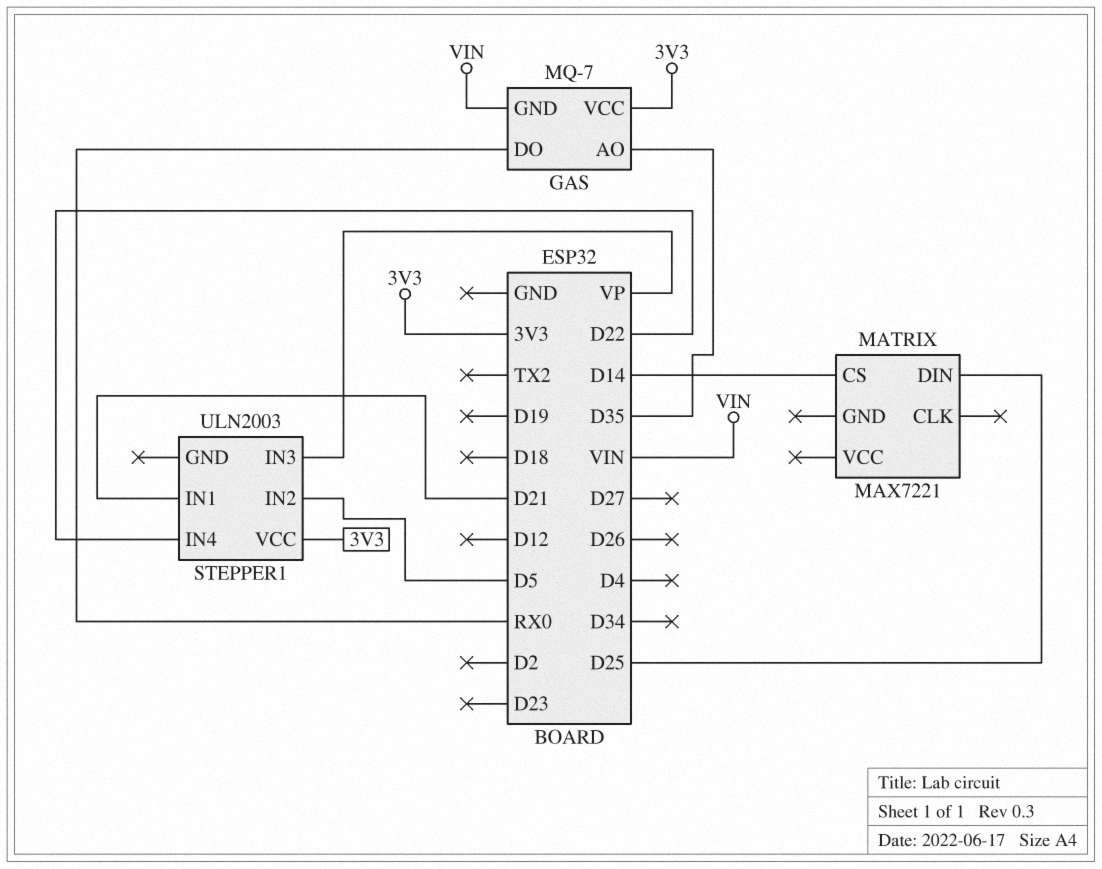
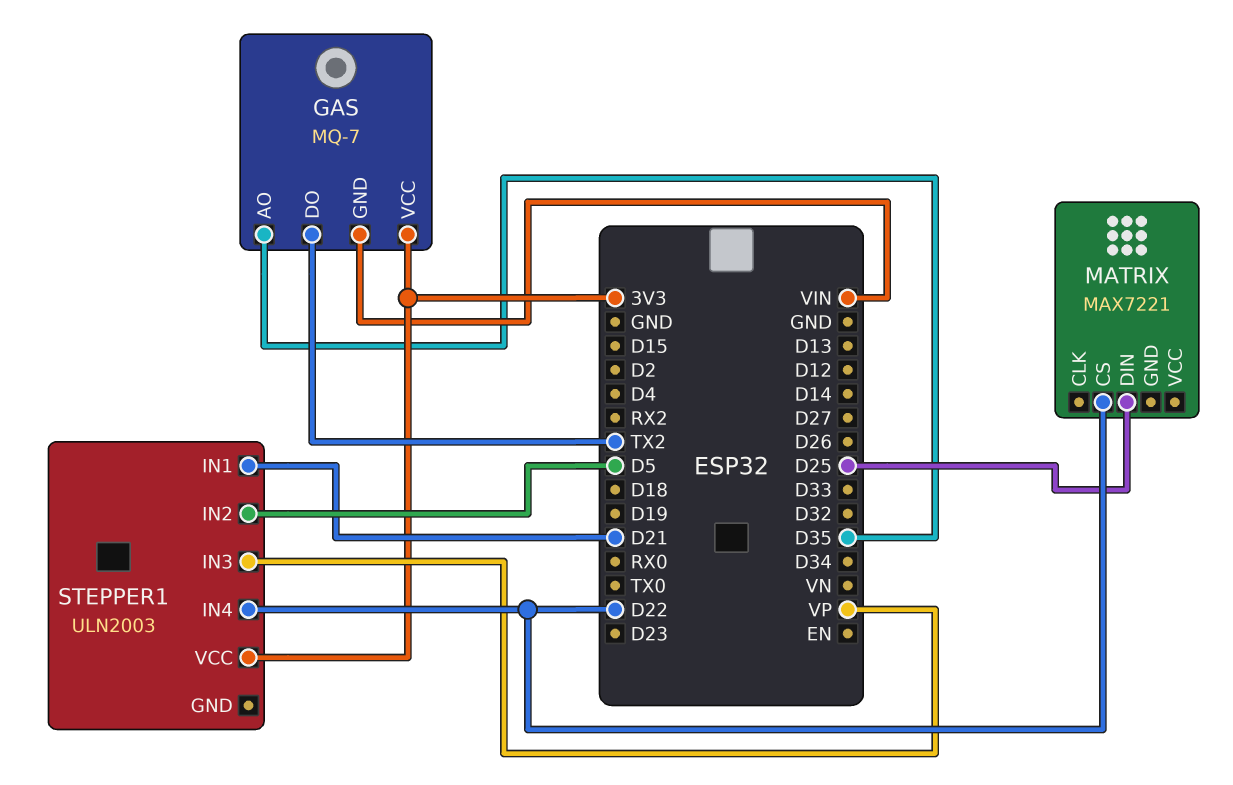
GAS pin DO: RX0 -> TX2
MATRIX pin CS: D14 -> D22

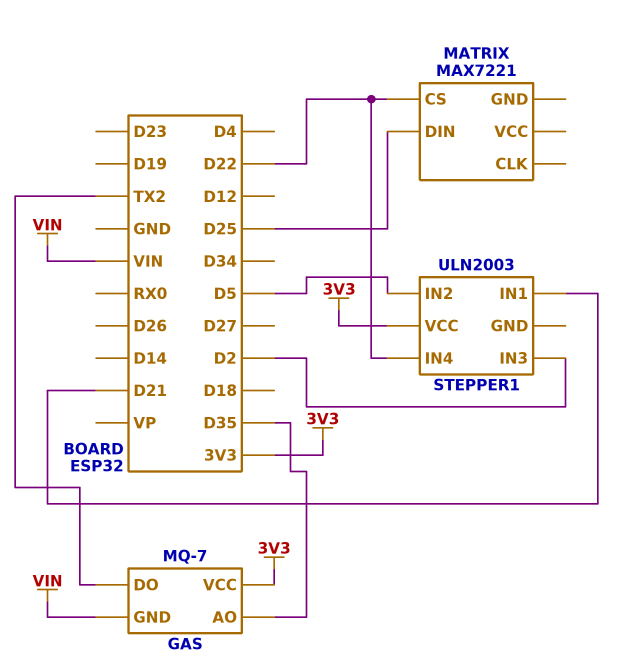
STEPPER1 pin IN3: VP -> D2

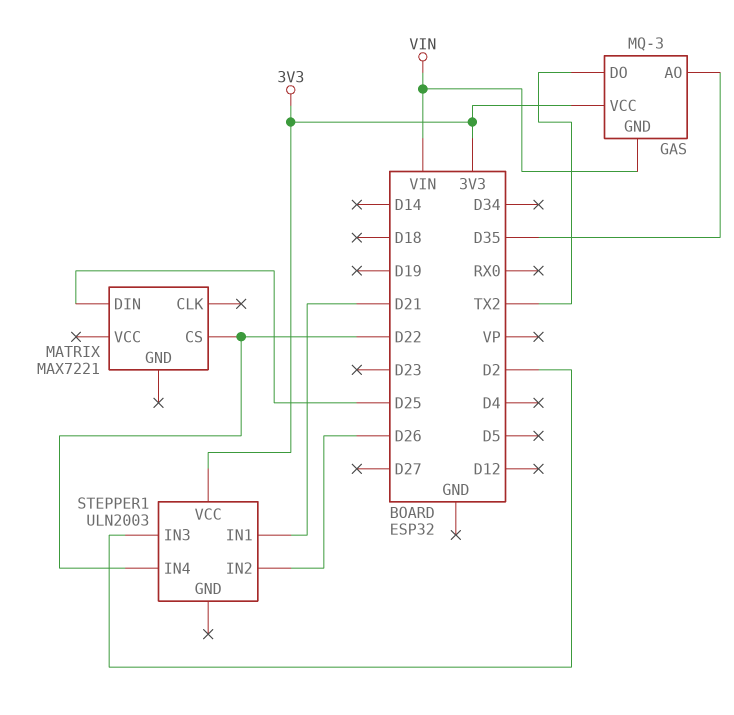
GAS: MQ-7 -> MQ-3
STEPPER1 pin IN2: D5 -> D26

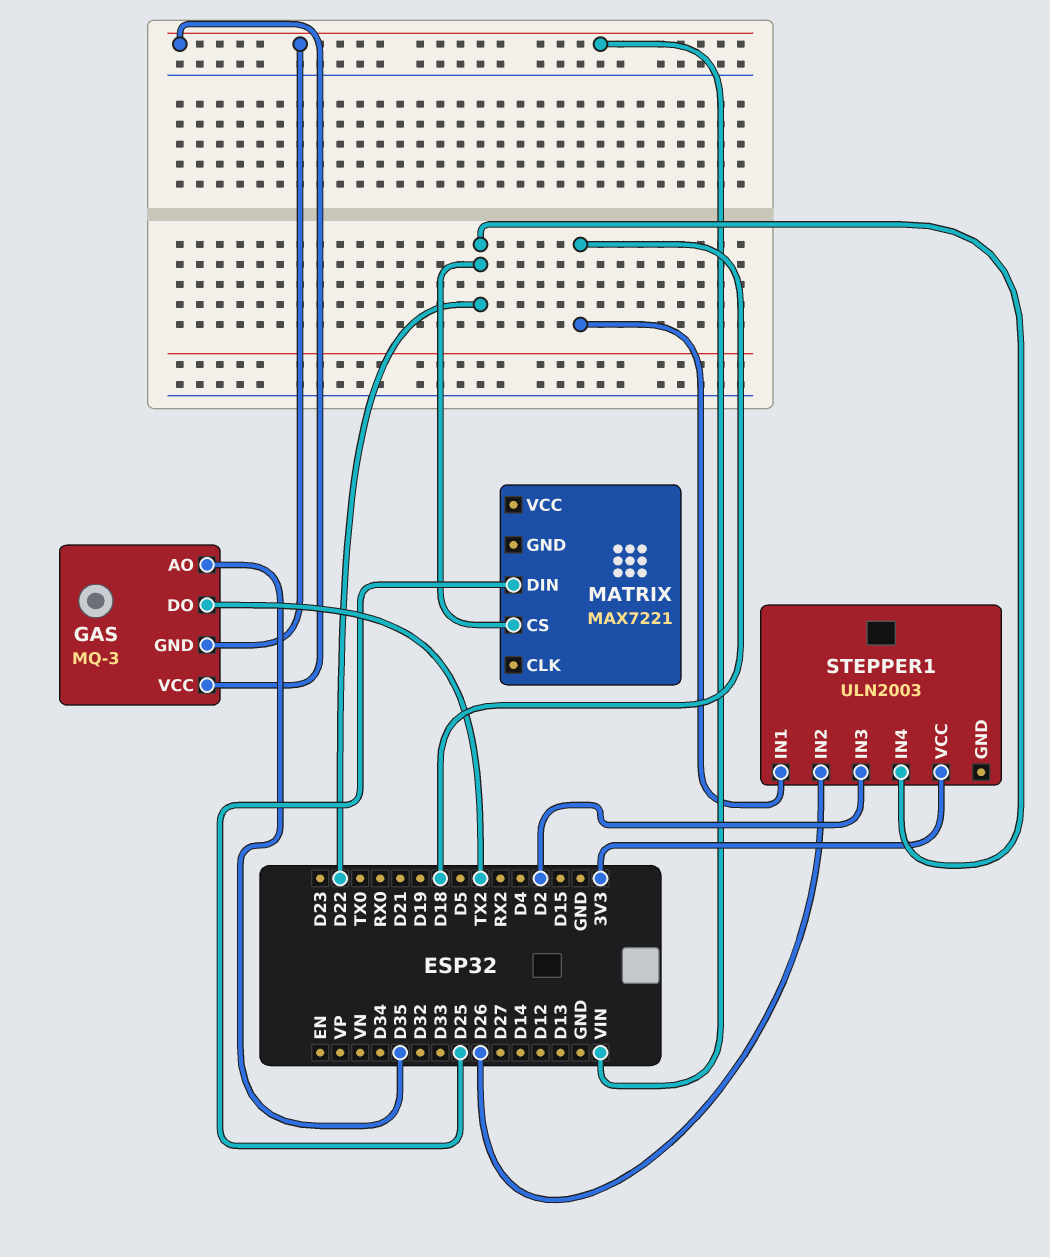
GAS pin VCC: 3V3 -> VIN
STEPPER1 pin IN1: D21 -> D18

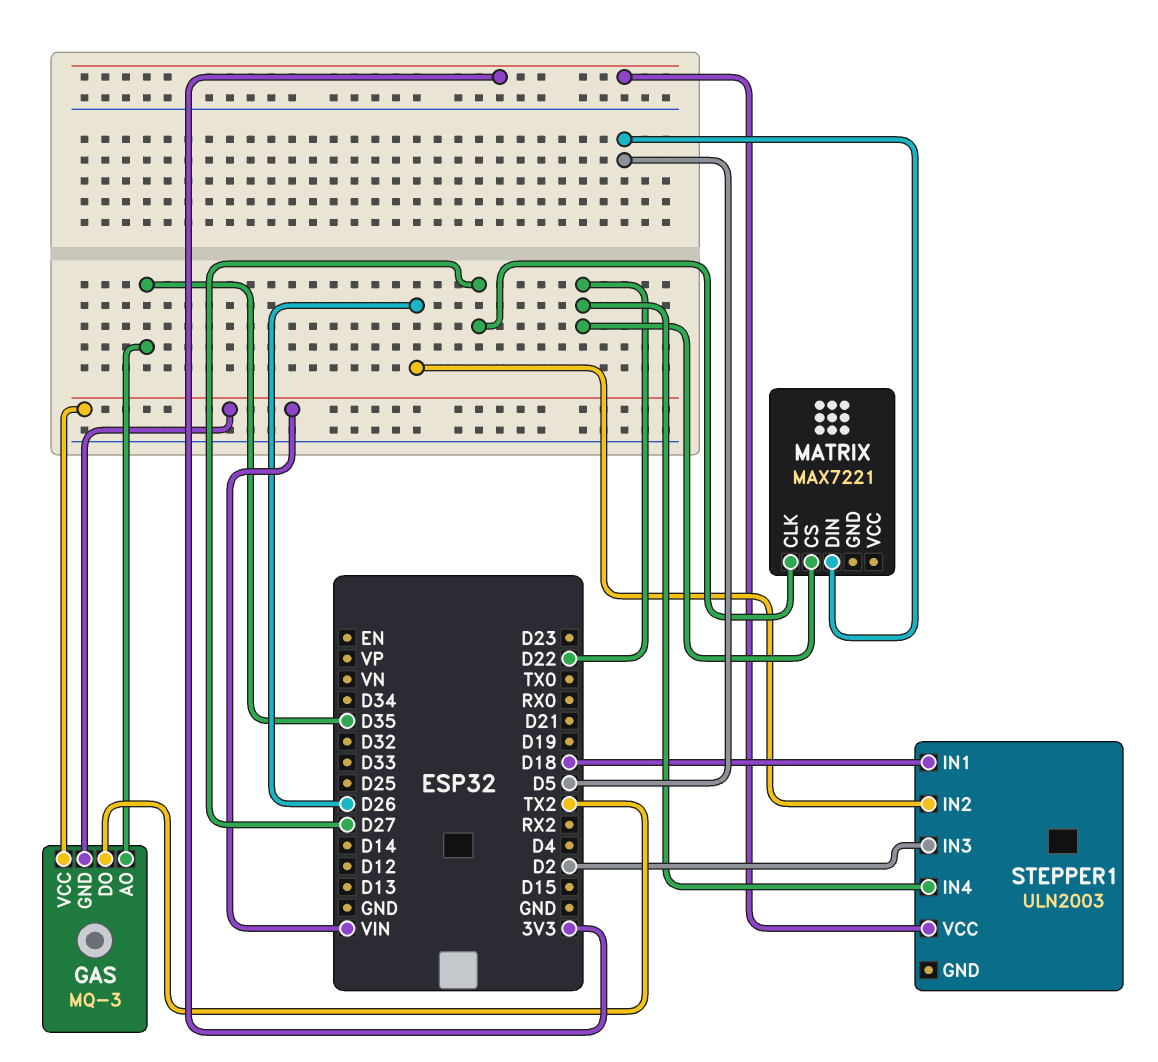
MATRIX pin CLK: none -> D27
MATRIX pin DIN: D25 -> D5

